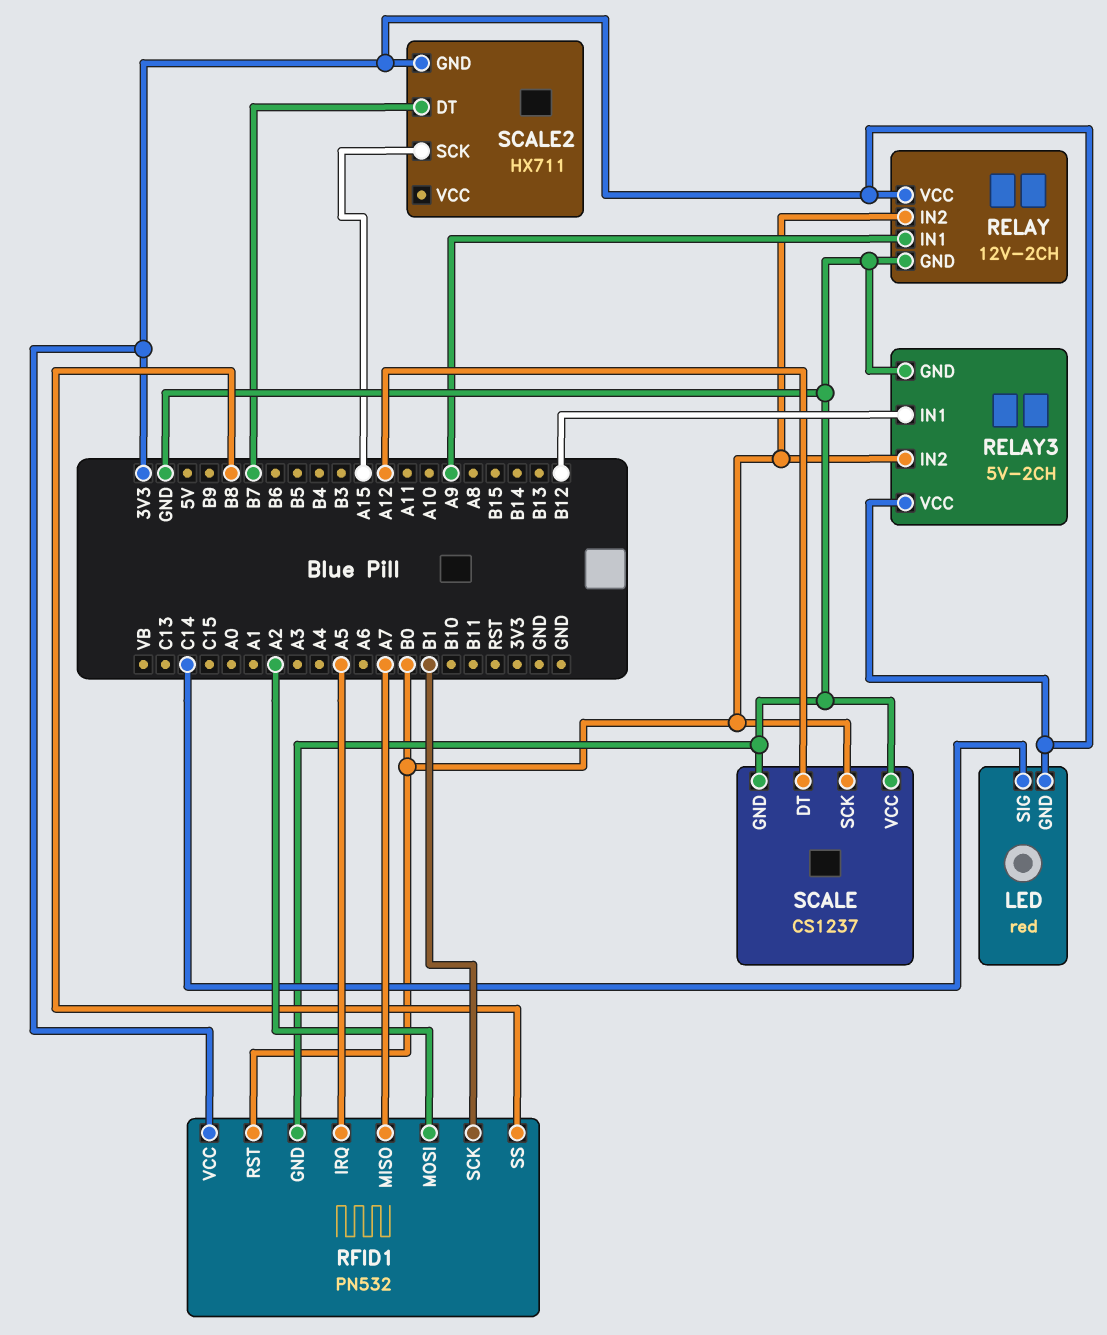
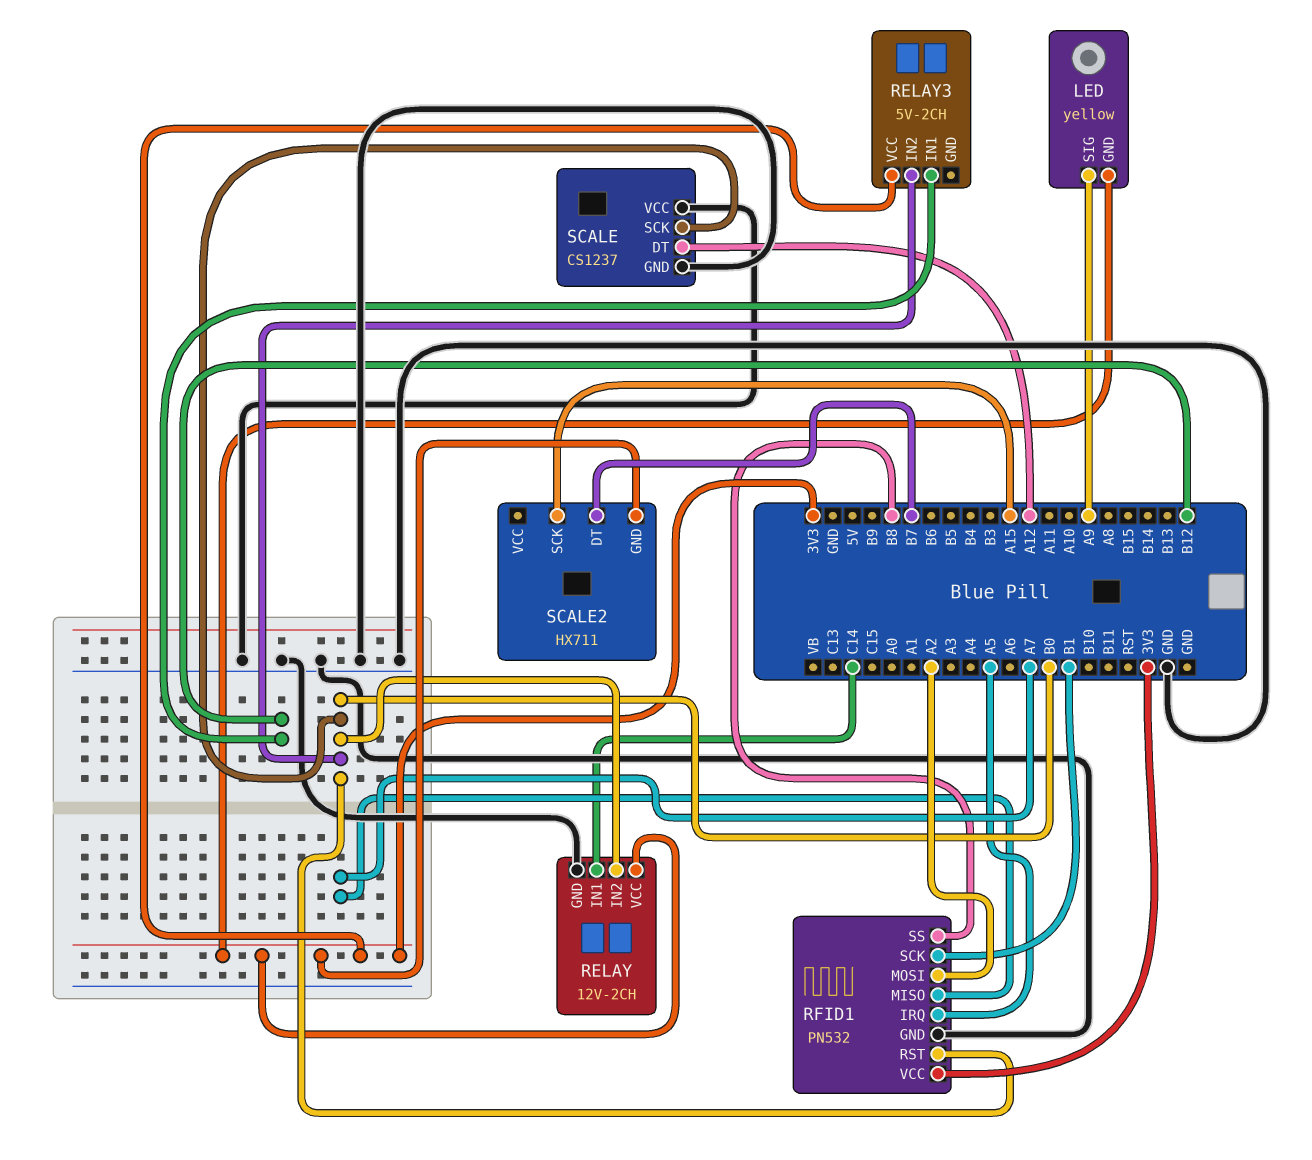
LED: red -> yellow
LED pin SIG: C14 -> A9
RELAY pin IN1: A9 -> C14
RELAY3 pin GND: GND -> none

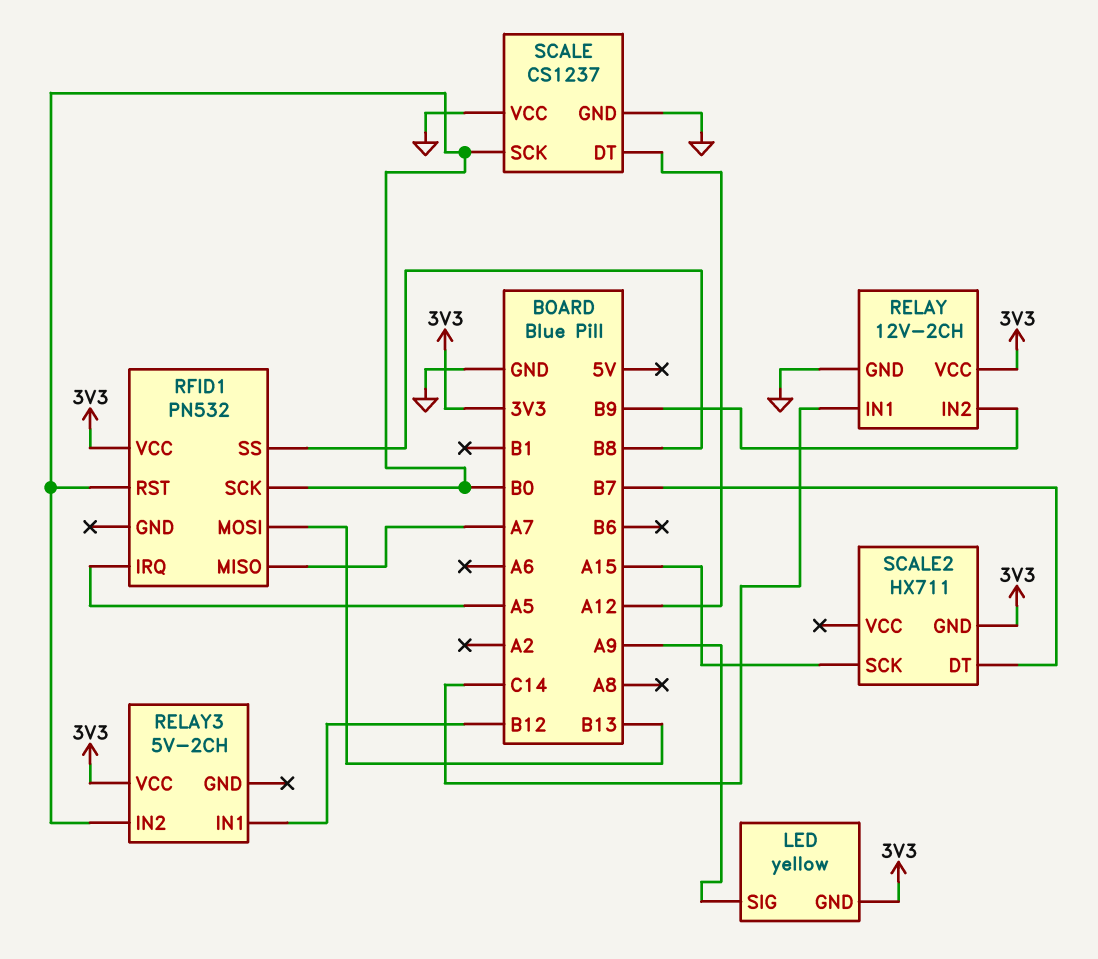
RELAY pin IN2: B0 -> B9
RFID1 pin GND: GND -> none
RFID1 pin MOSI: A2 -> B13
RFID1 pin SCK: B1 -> B0

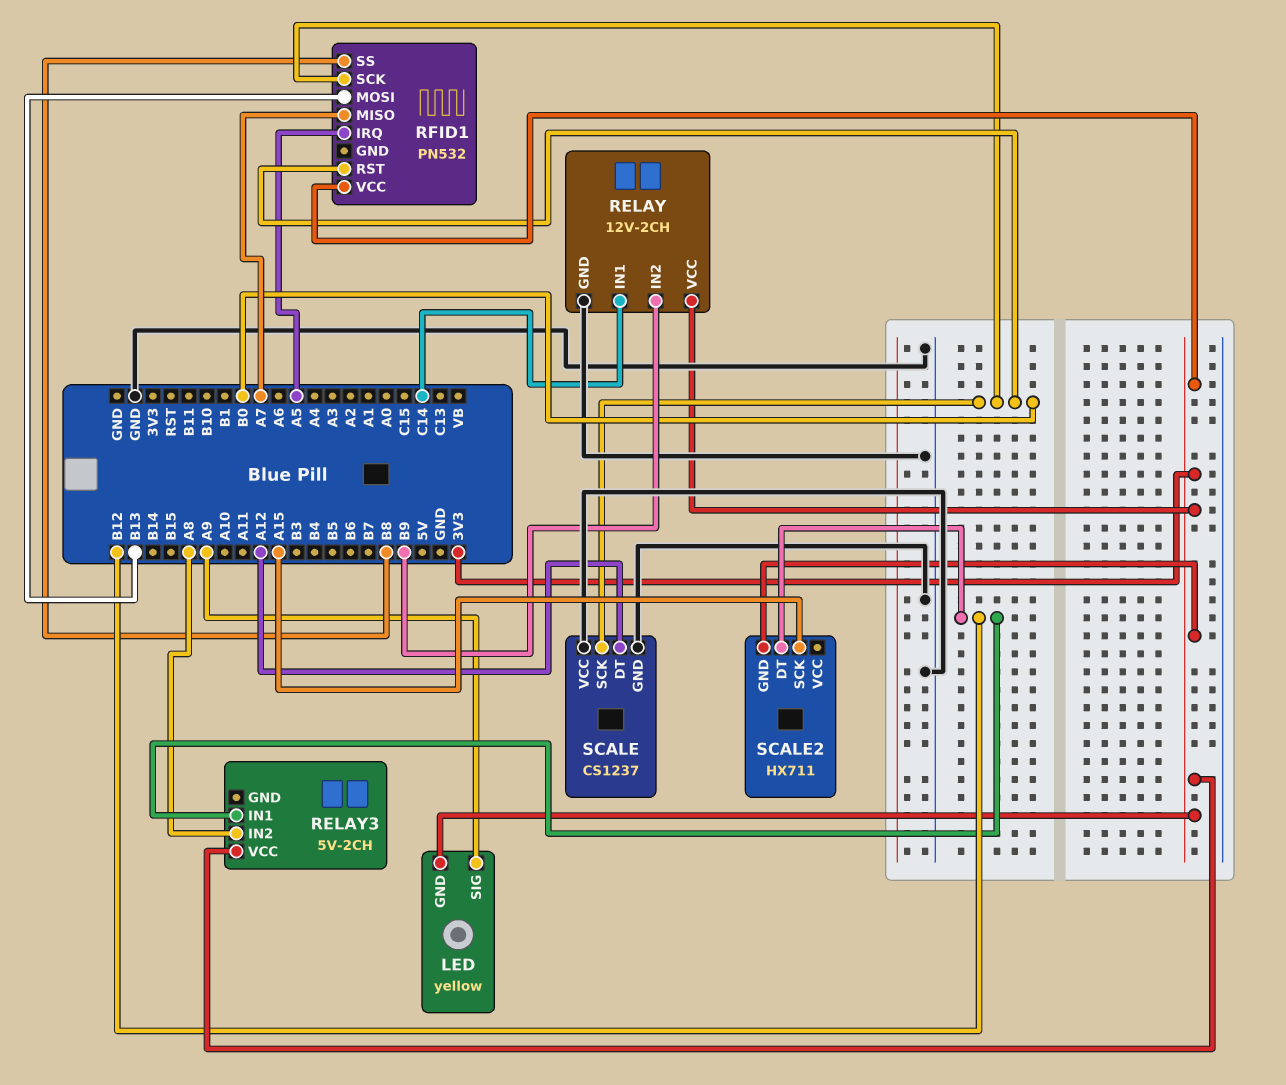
RELAY3 pin IN2: B0 -> A8
SCALE2 pin DT: B7 -> B12

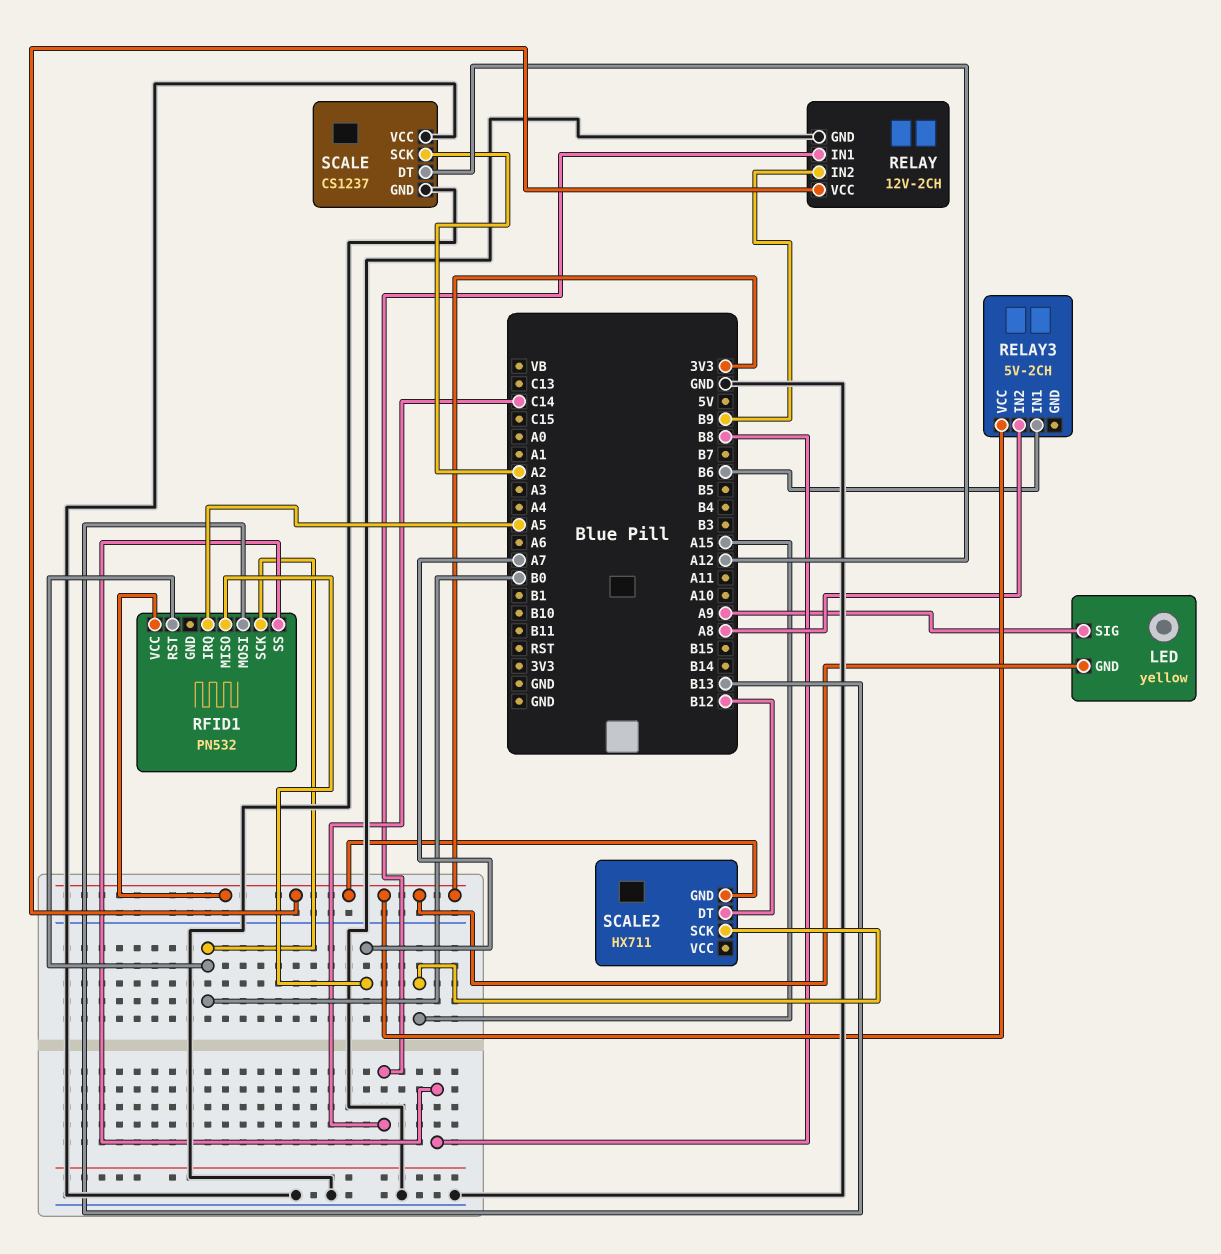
RELAY3 pin IN1: B12 -> B6
SCALE pin SCK: B0 -> A2

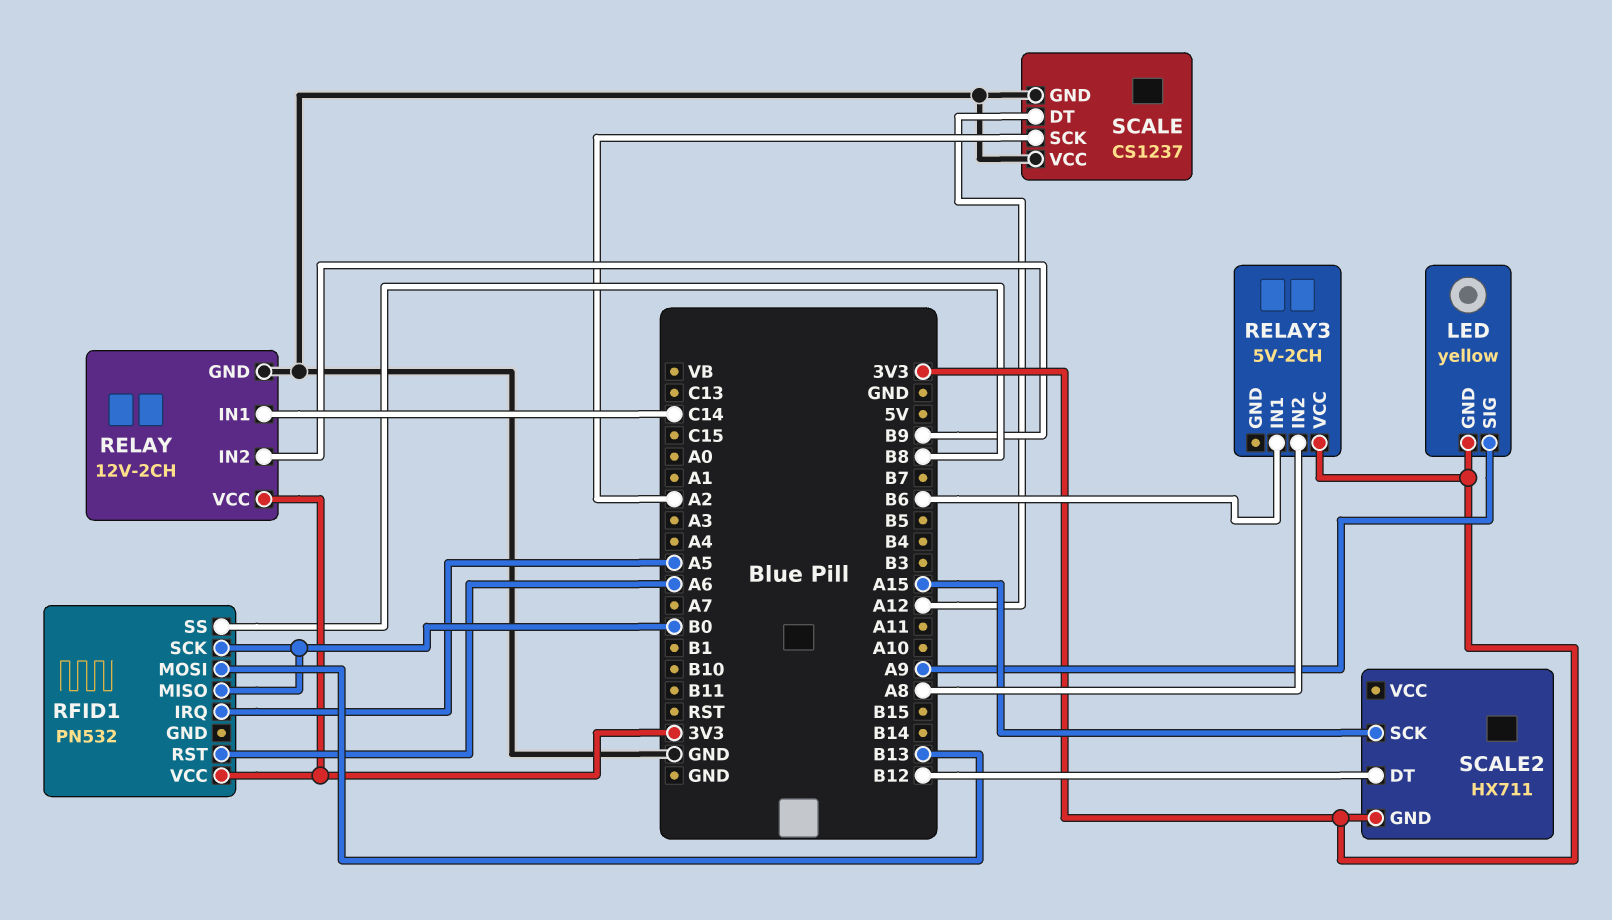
RFID1 pin MISO: A7 -> B0
RFID1 pin RST: B0 -> A6

